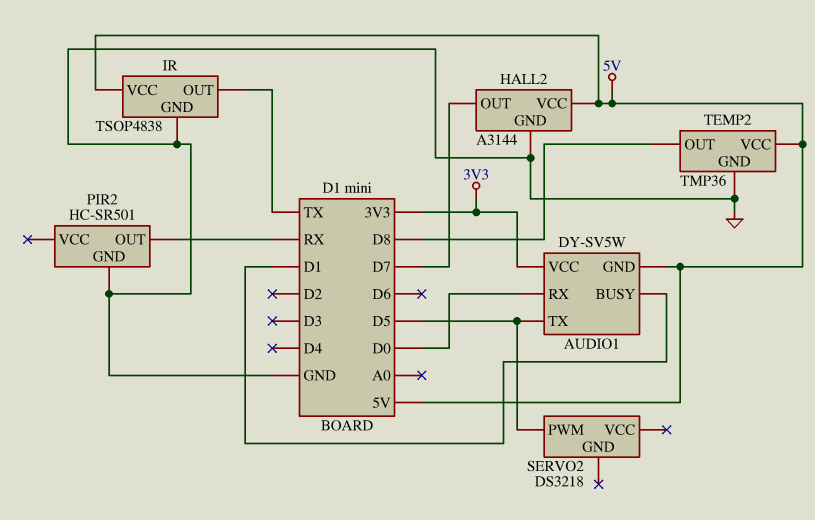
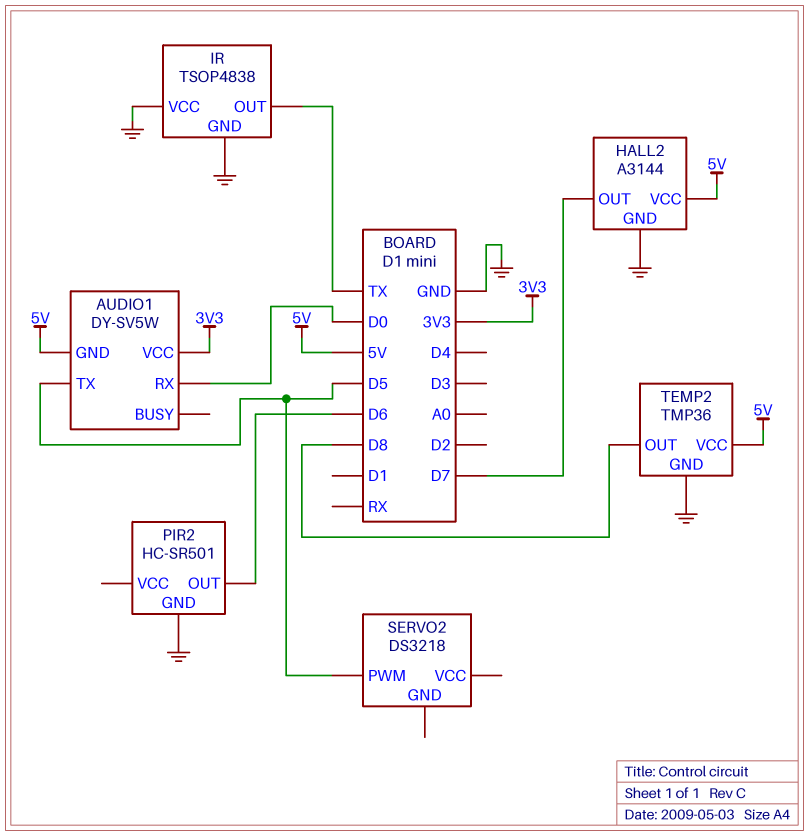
AUDIO1 pin BUSY: D1 -> none
IR pin VCC: 5V -> GND
PIR2 pin OUT: RX -> D6

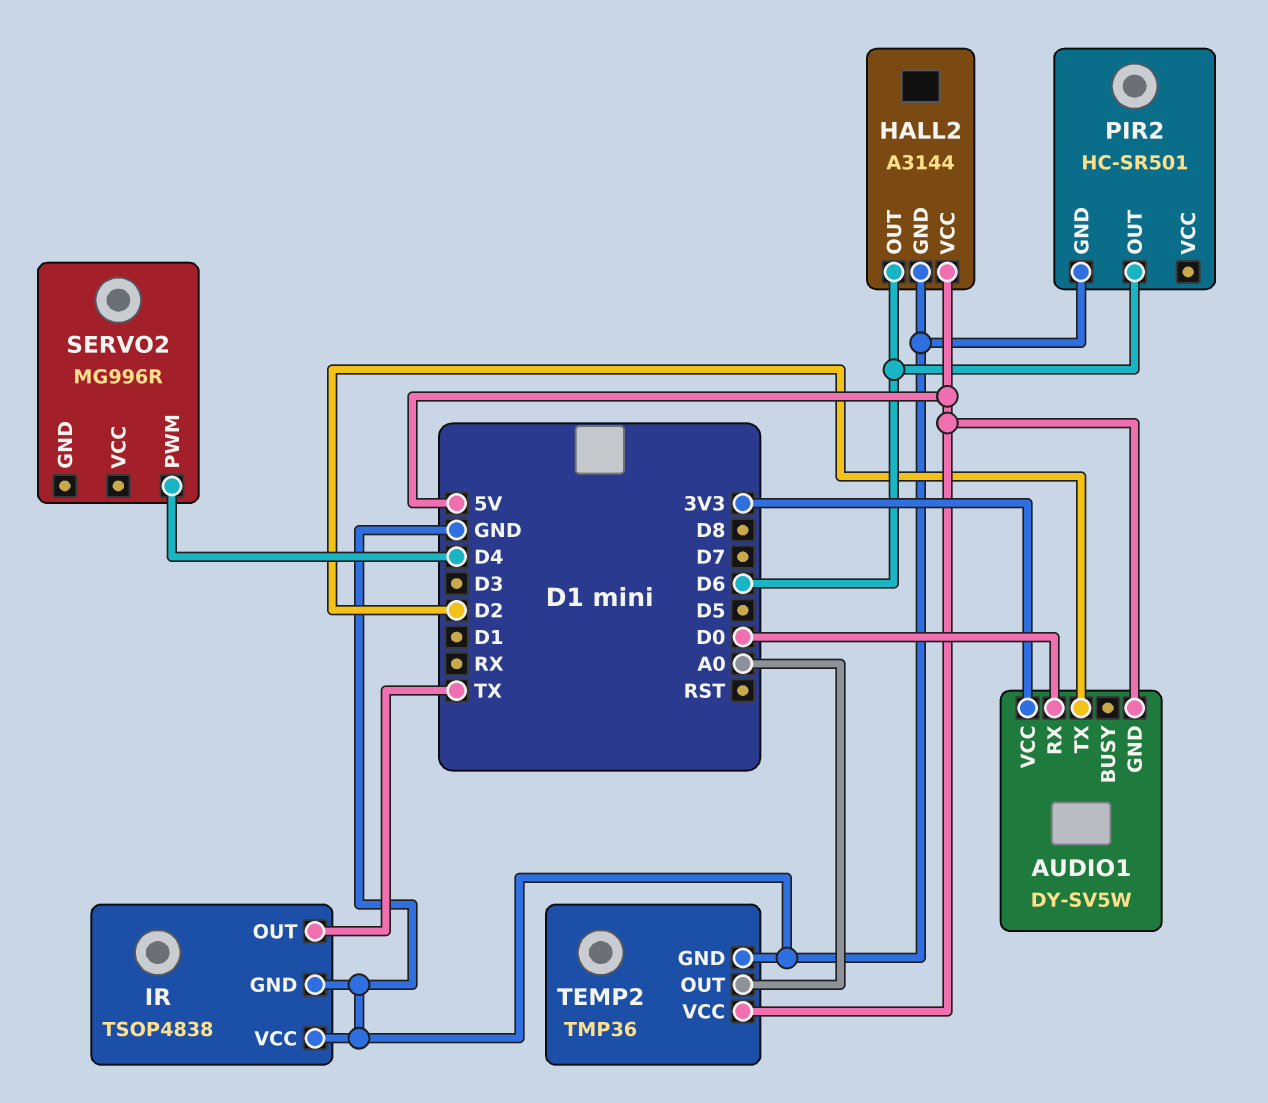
AUDIO1 pin TX: D5 -> D2
HALL2 pin OUT: D7 -> D6
SERVO2: DS3218 -> MG996R
SERVO2 pin PWM: D5 -> D4
TEMP2 pin OUT: D8 -> A0

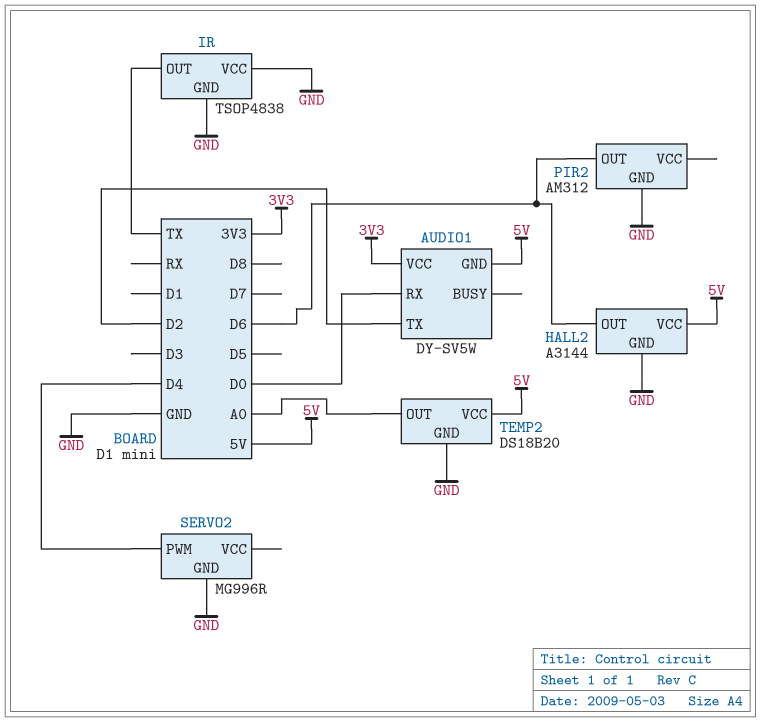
PIR2: HC-SR501 -> AM312
SERVO2 pin GND: none -> GND
TEMP2: TMP36 -> DS18B20

